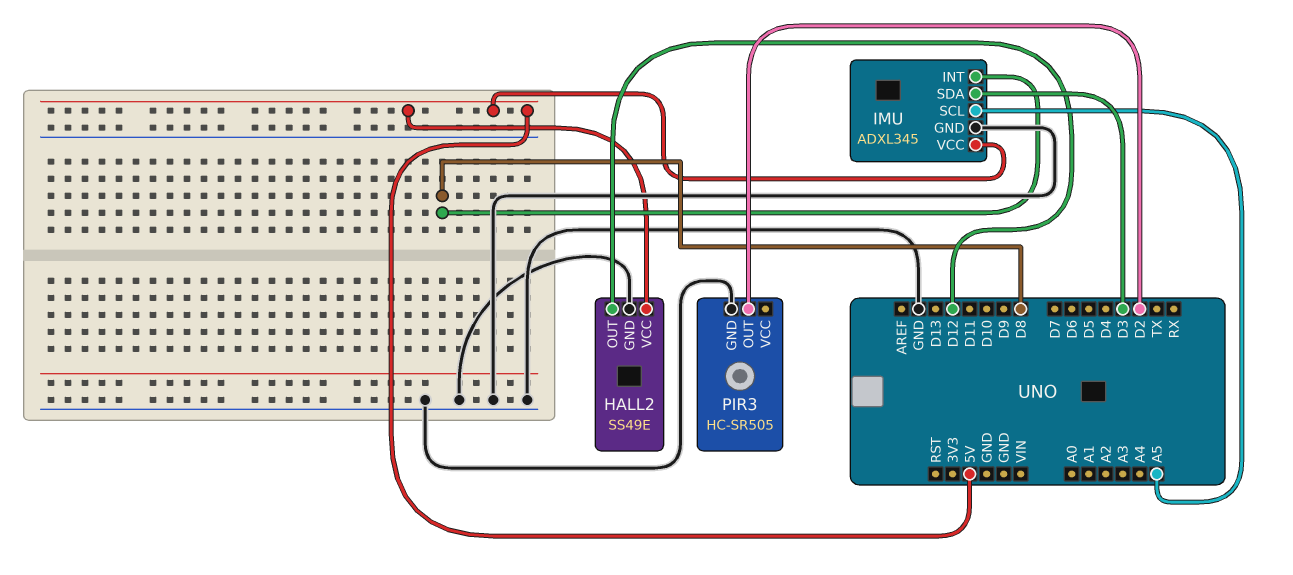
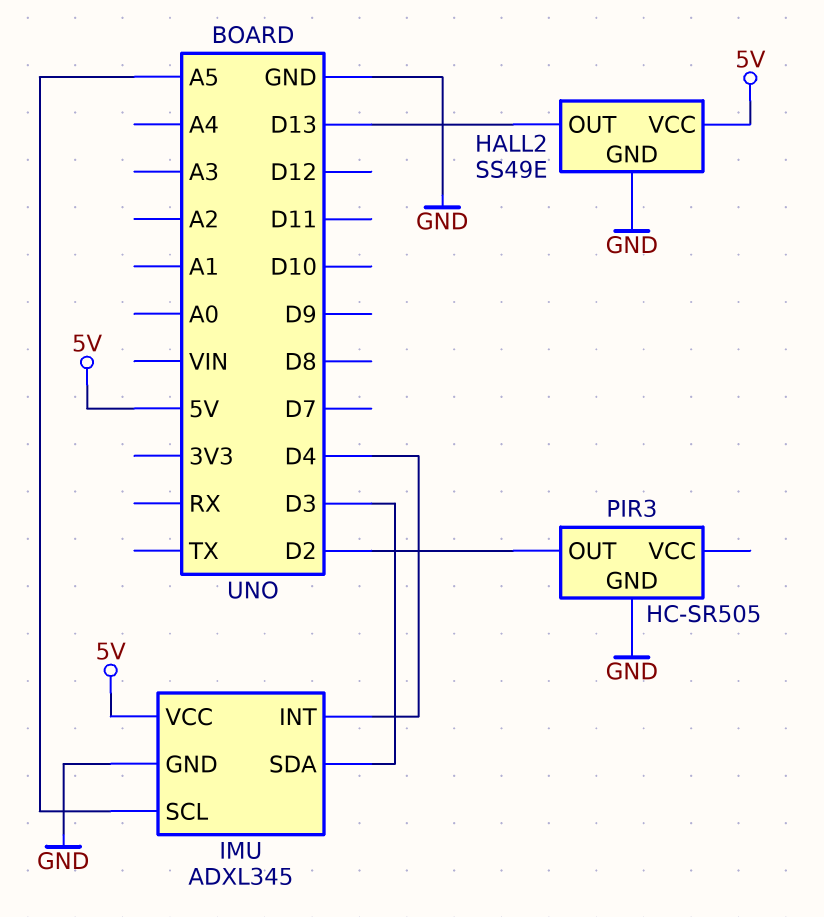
HALL2 pin OUT: D12 -> D13
IMU pin INT: D8 -> D4

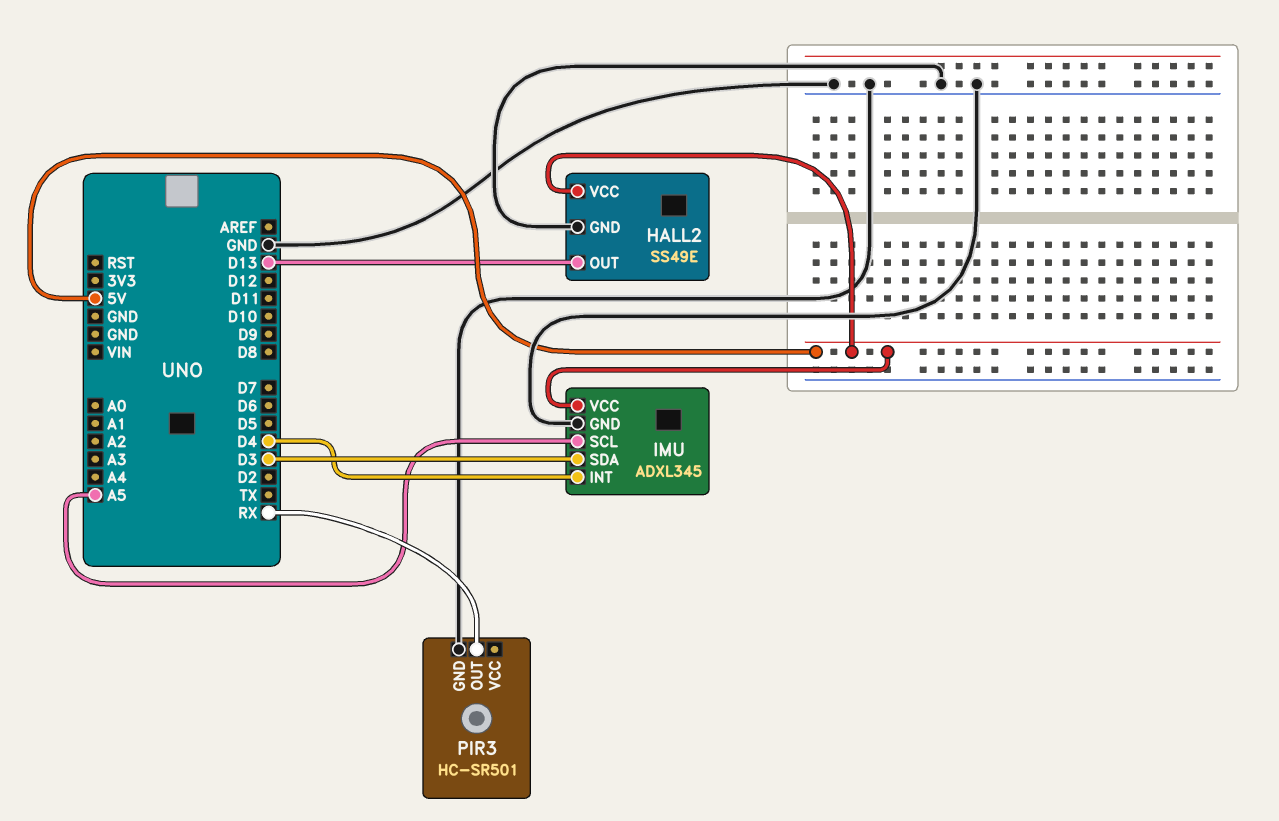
PIR3: HC-SR505 -> HC-SR501
PIR3 pin OUT: D2 -> RX

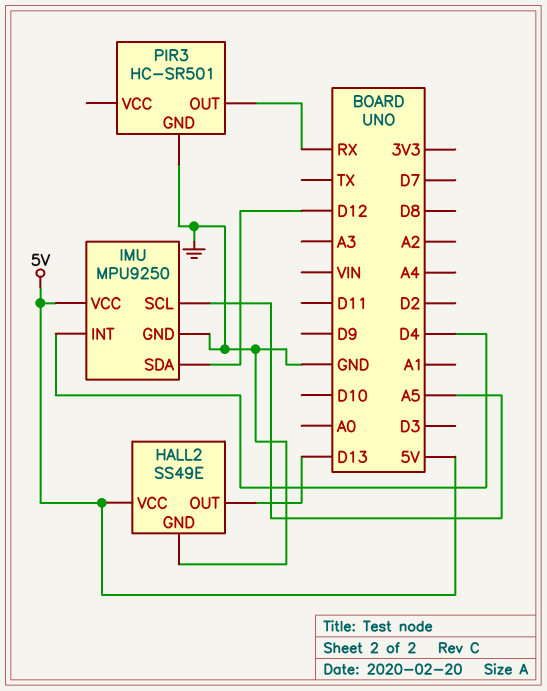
IMU: ADXL345 -> MPU9250
IMU pin SDA: D3 -> D12

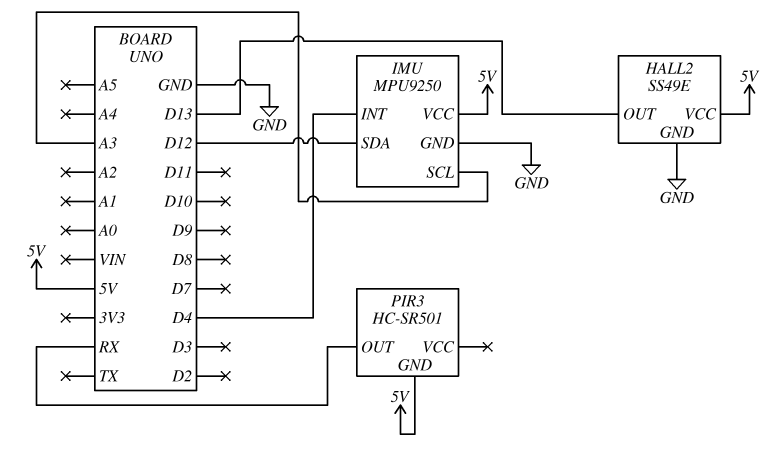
IMU pin SCL: A5 -> A3
PIR3 pin GND: GND -> 5V

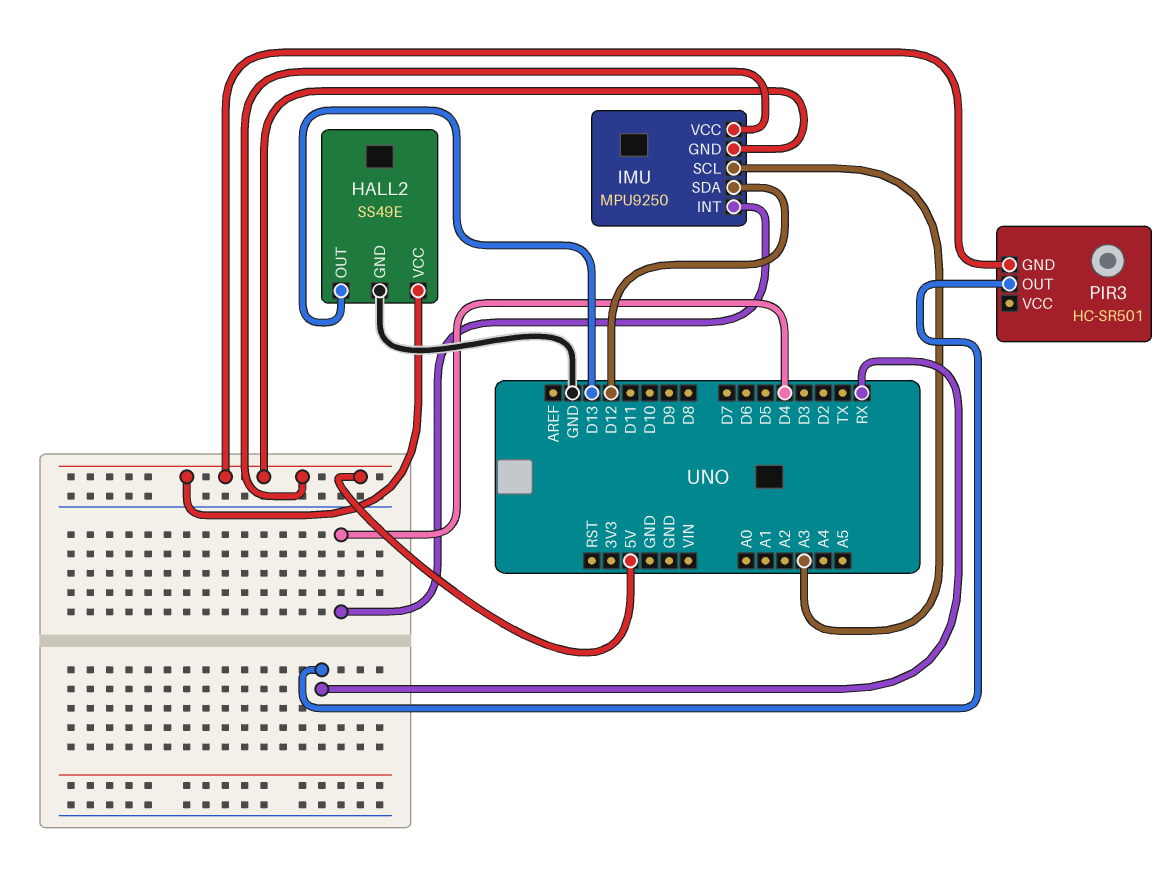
IMU pin GND: GND -> 5V

